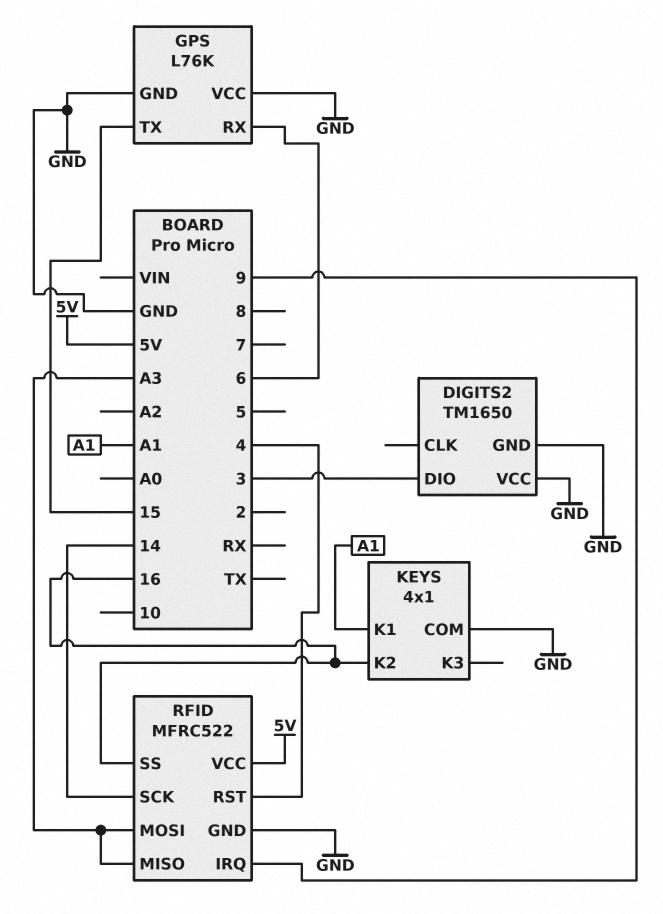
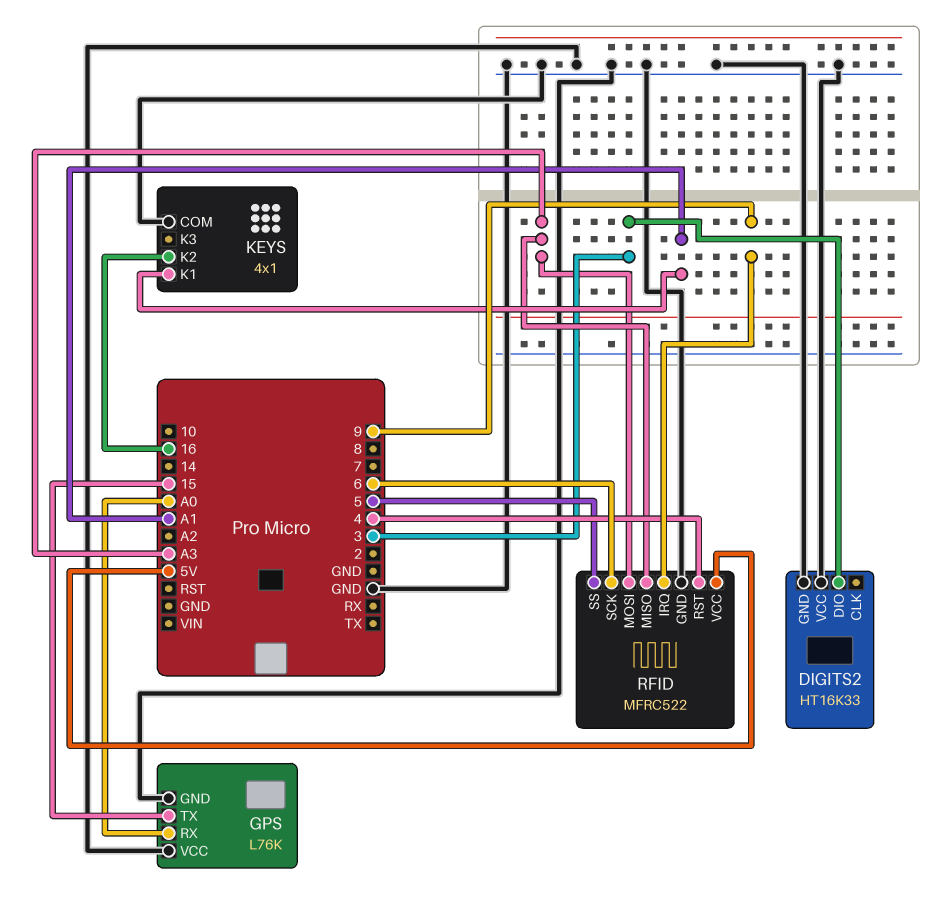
DIGITS2: TM1650 -> HT16K33
GPS pin RX: 6 -> A0
RFID pin SCK: 14 -> 6
RFID pin SS: 16 -> 5

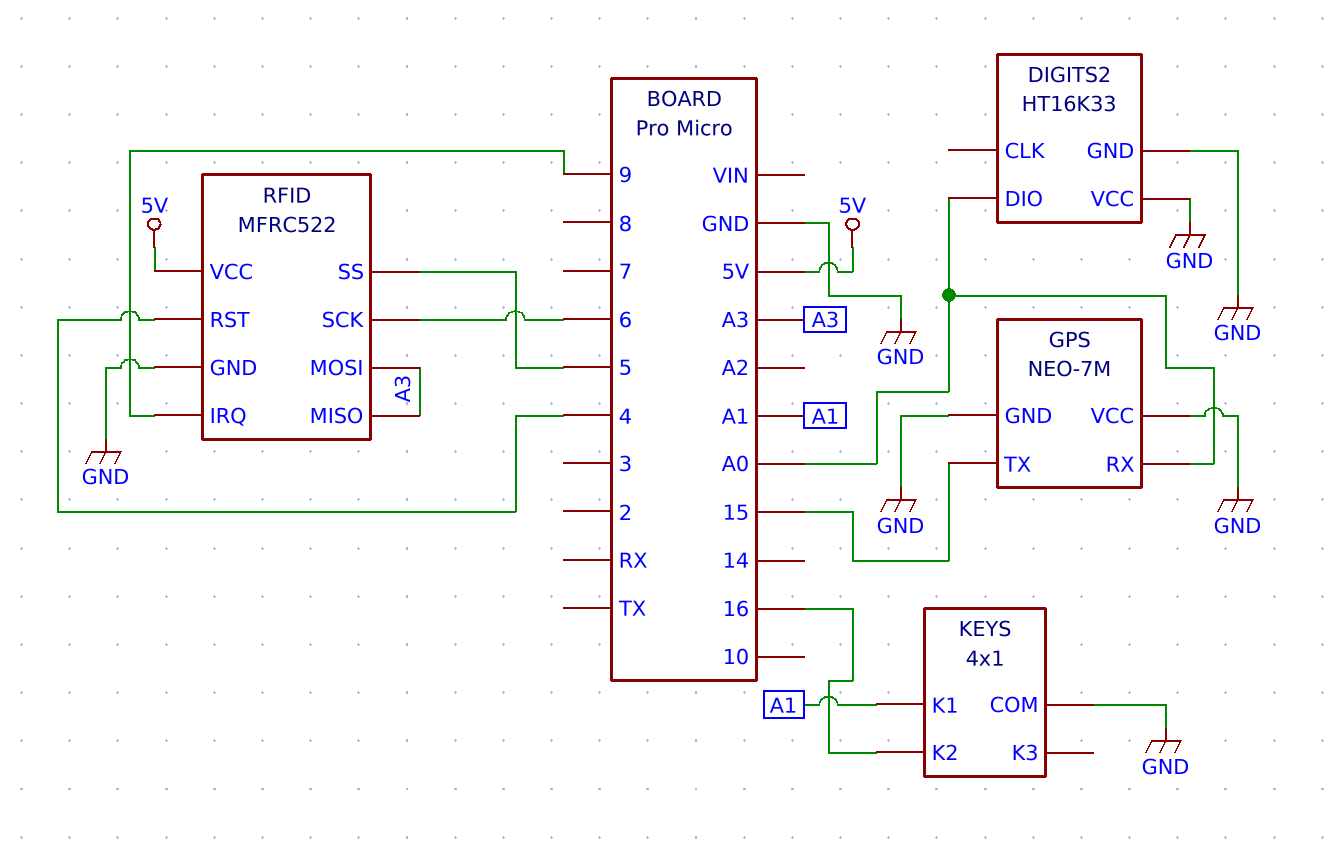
DIGITS2 pin DIO: 3 -> A0
GPS: L76K -> NEO-7M

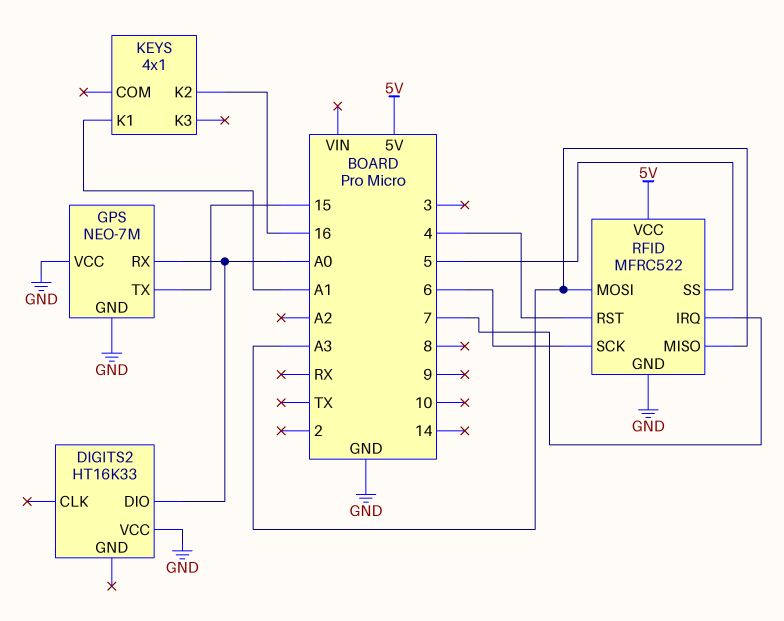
DIGITS2 pin GND: GND -> none
KEYS pin COM: GND -> none
RFID pin IRQ: 9 -> 7

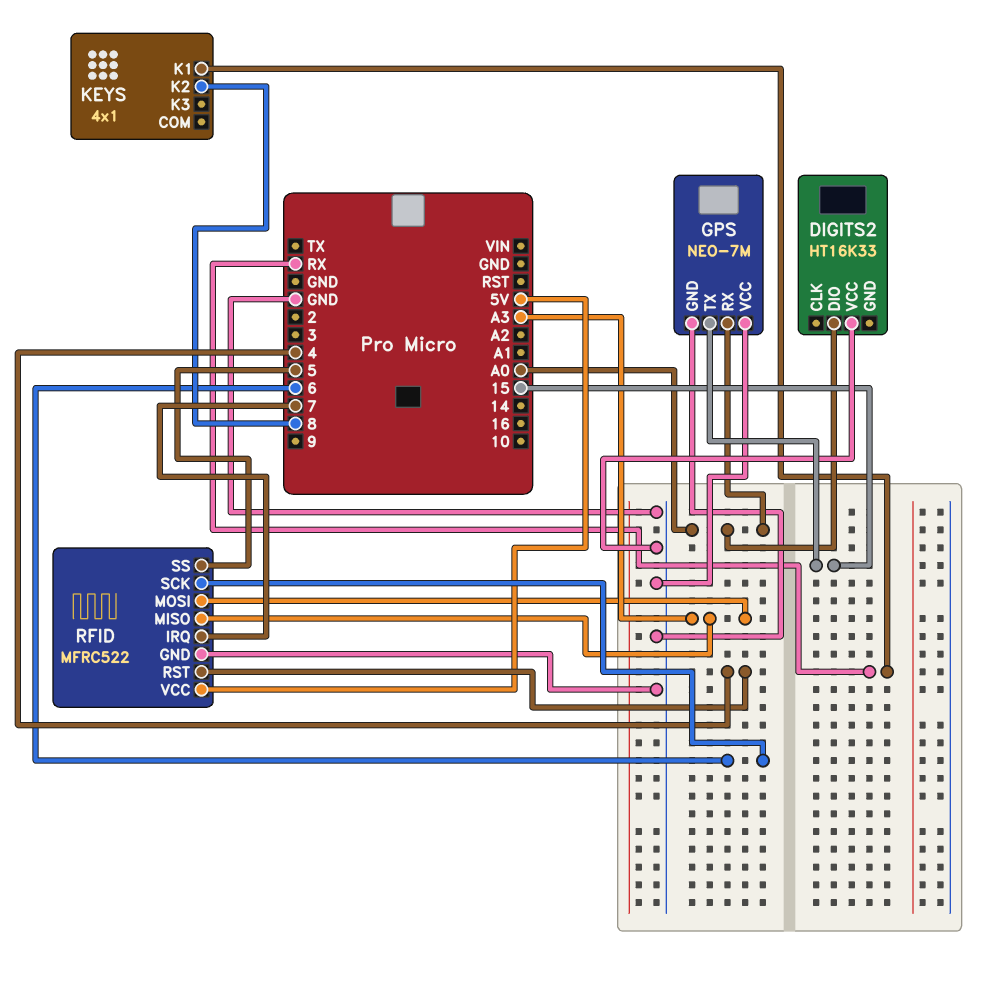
KEYS pin K1: A1 -> RX
KEYS pin K2: 16 -> 8

